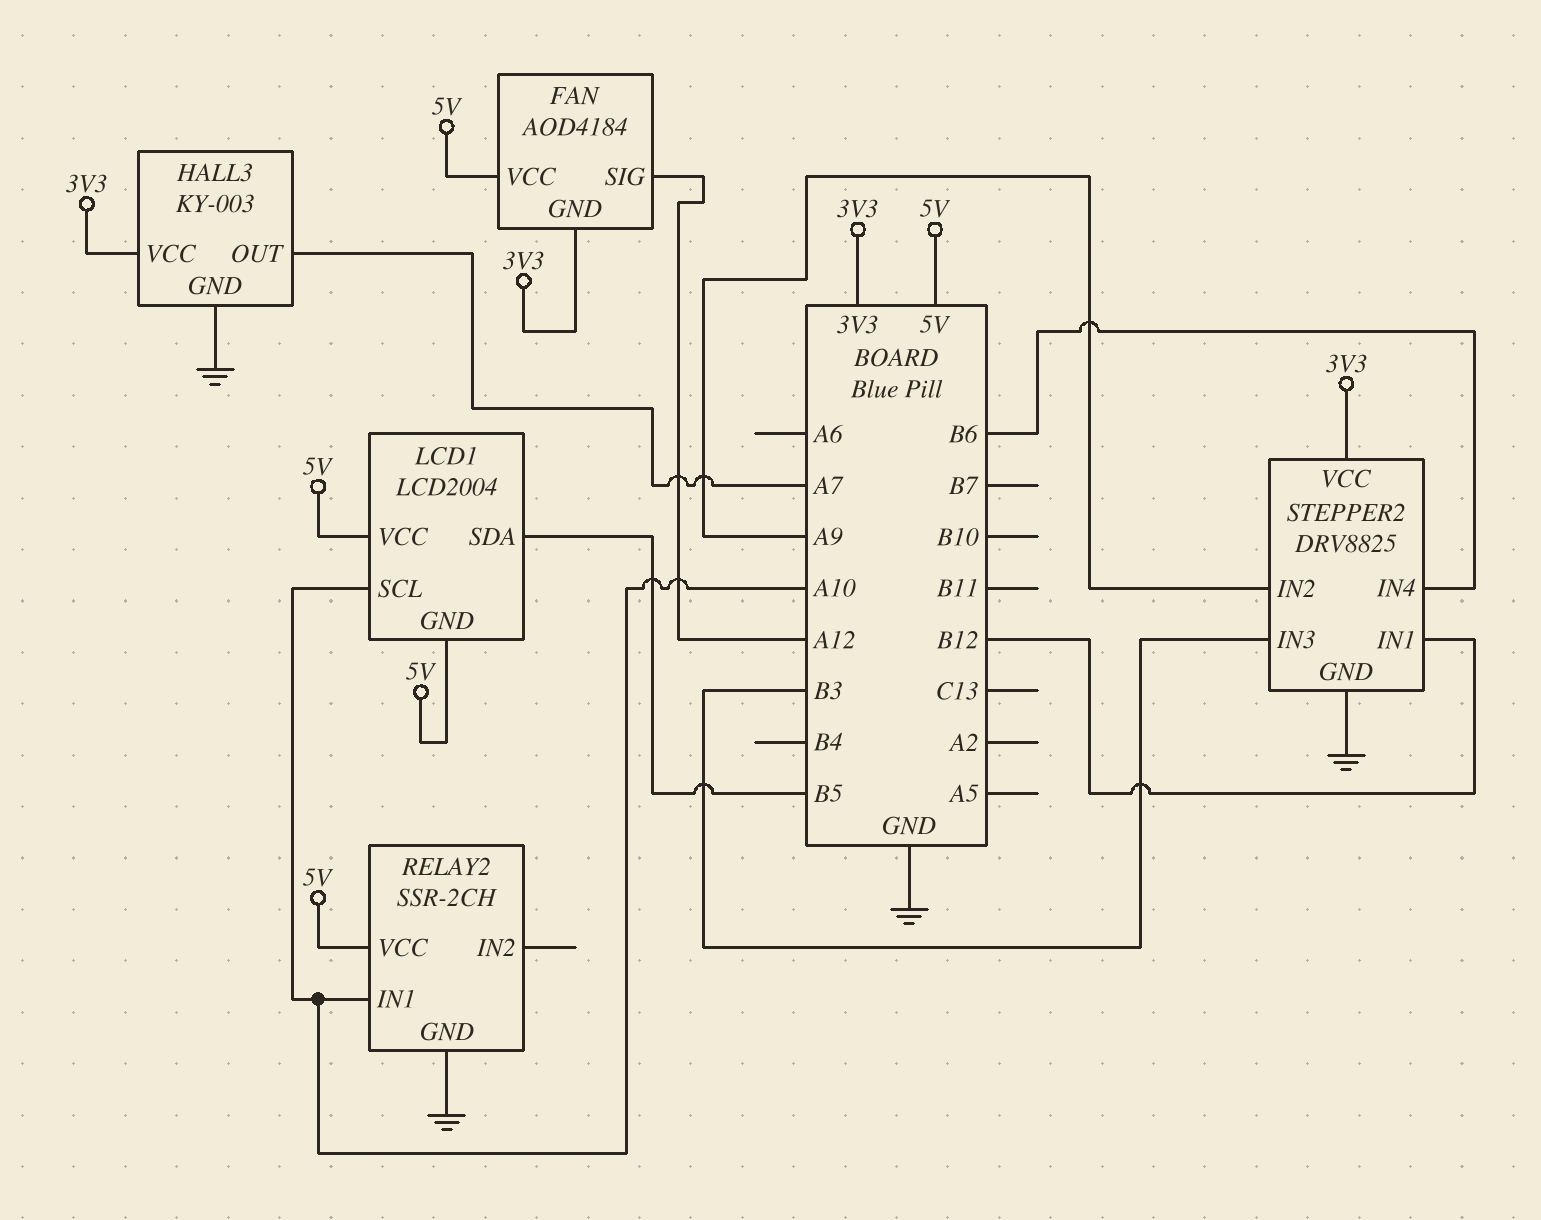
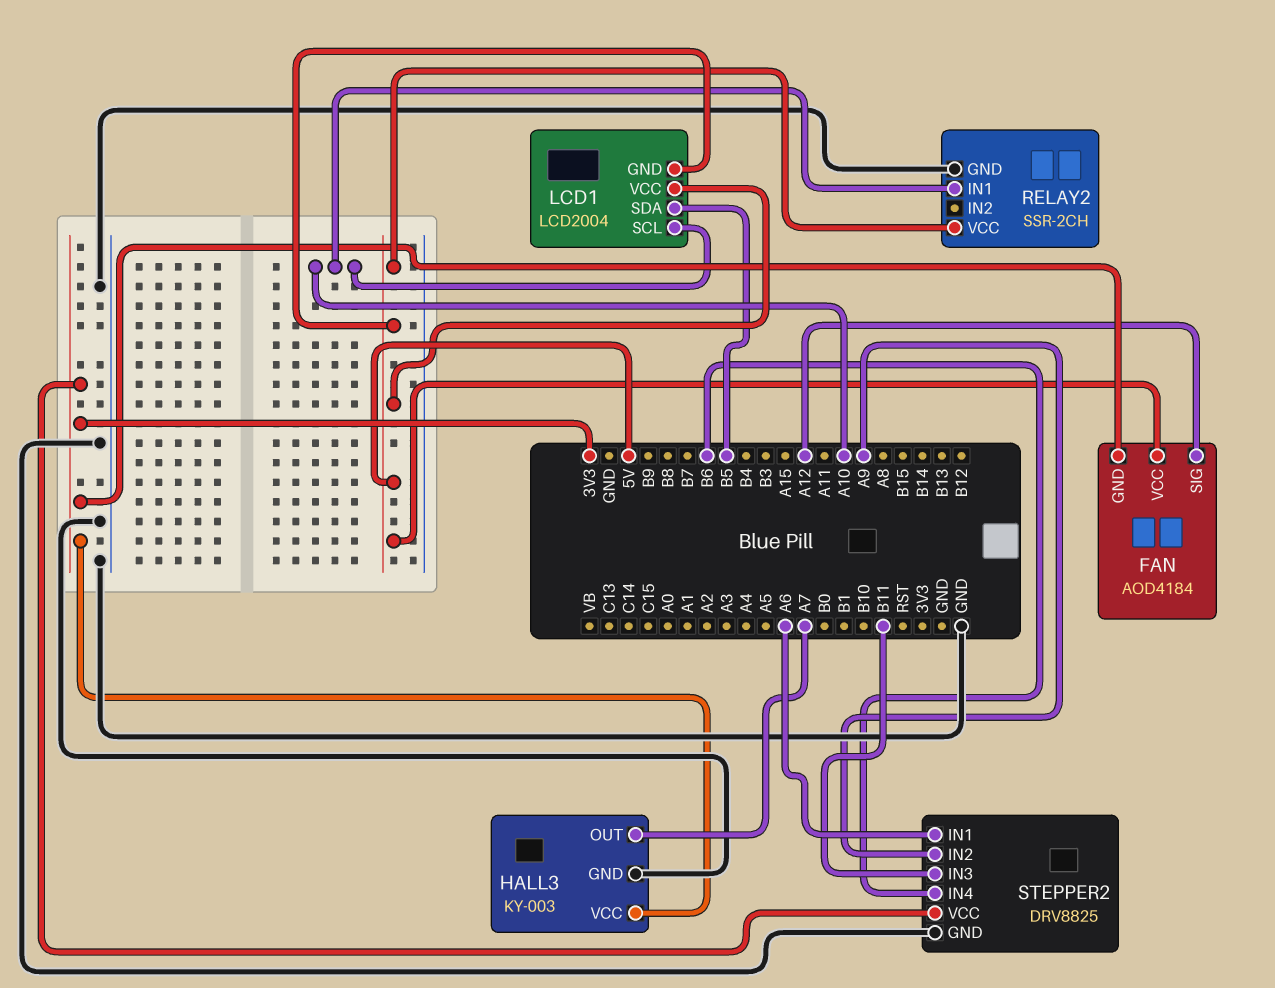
STEPPER2 pin IN1: B12 -> A6
STEPPER2 pin IN3: B3 -> B11

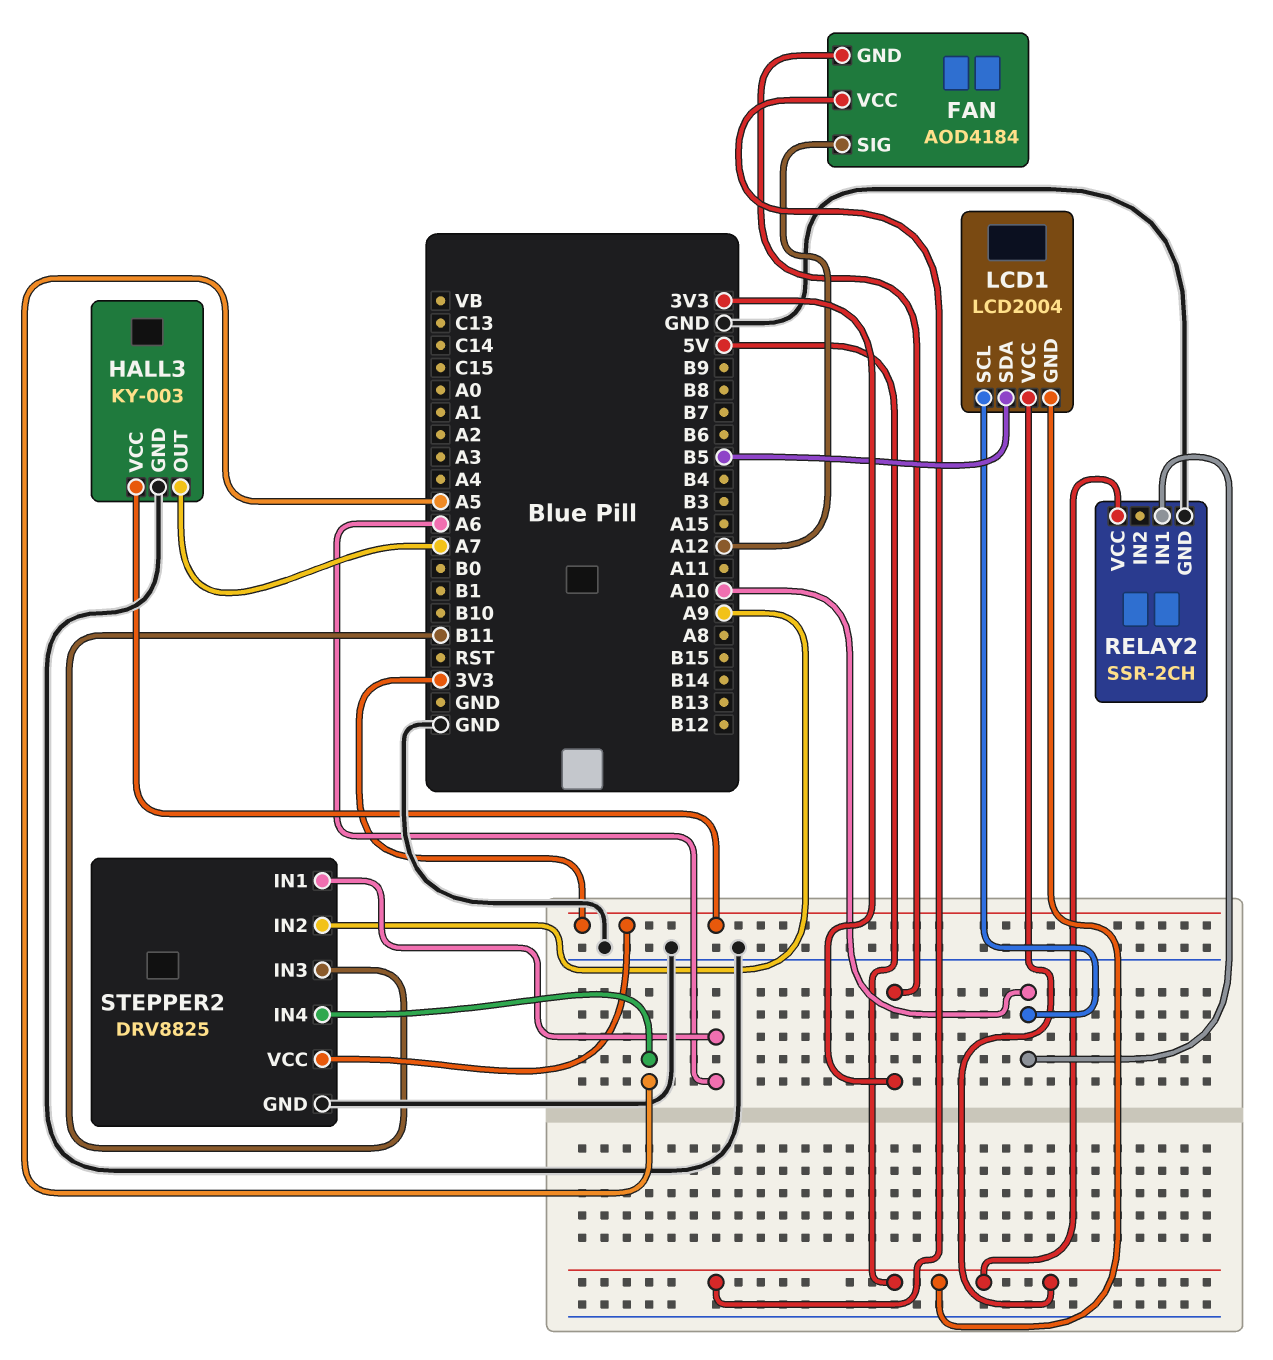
STEPPER2 pin IN4: B6 -> A5

